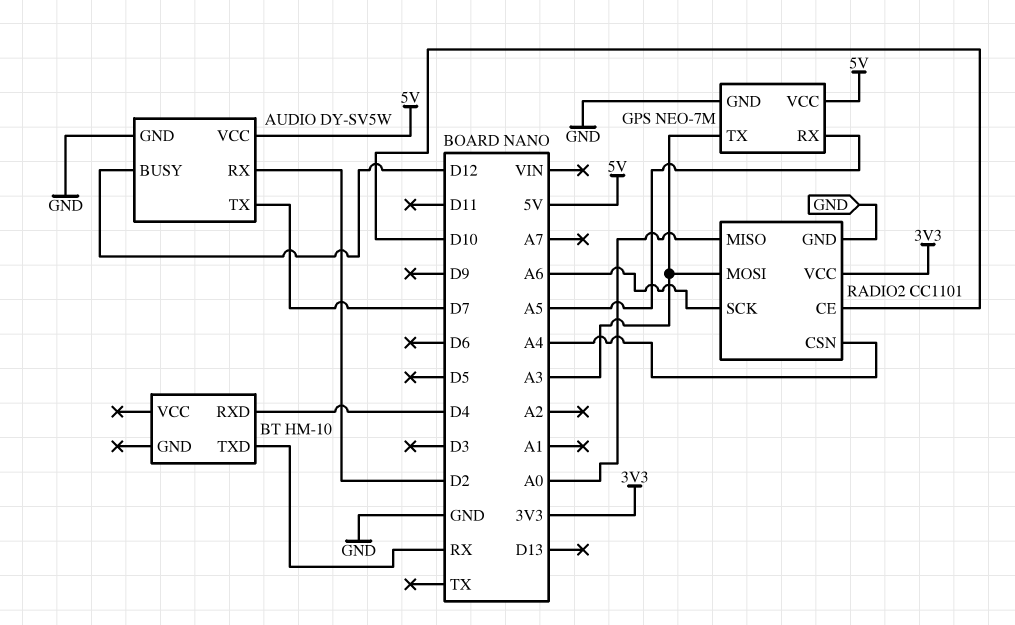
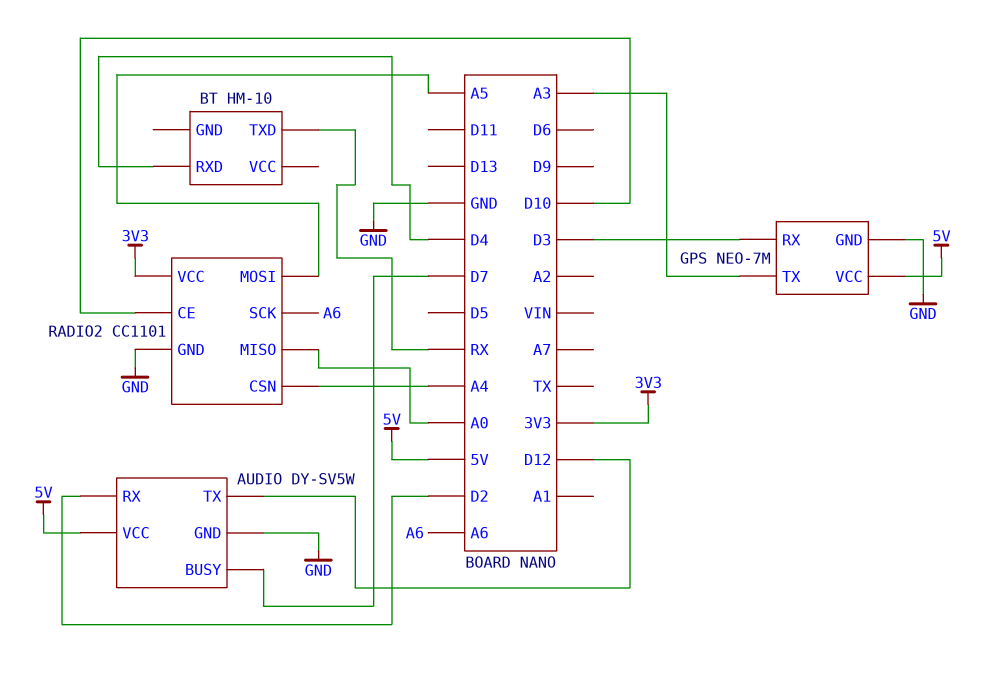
AUDIO pin BUSY: D12 -> D7
AUDIO pin TX: D7 -> D12
GPS pin RX: A5 -> D3
RADIO2 pin MOSI: A3 -> A5

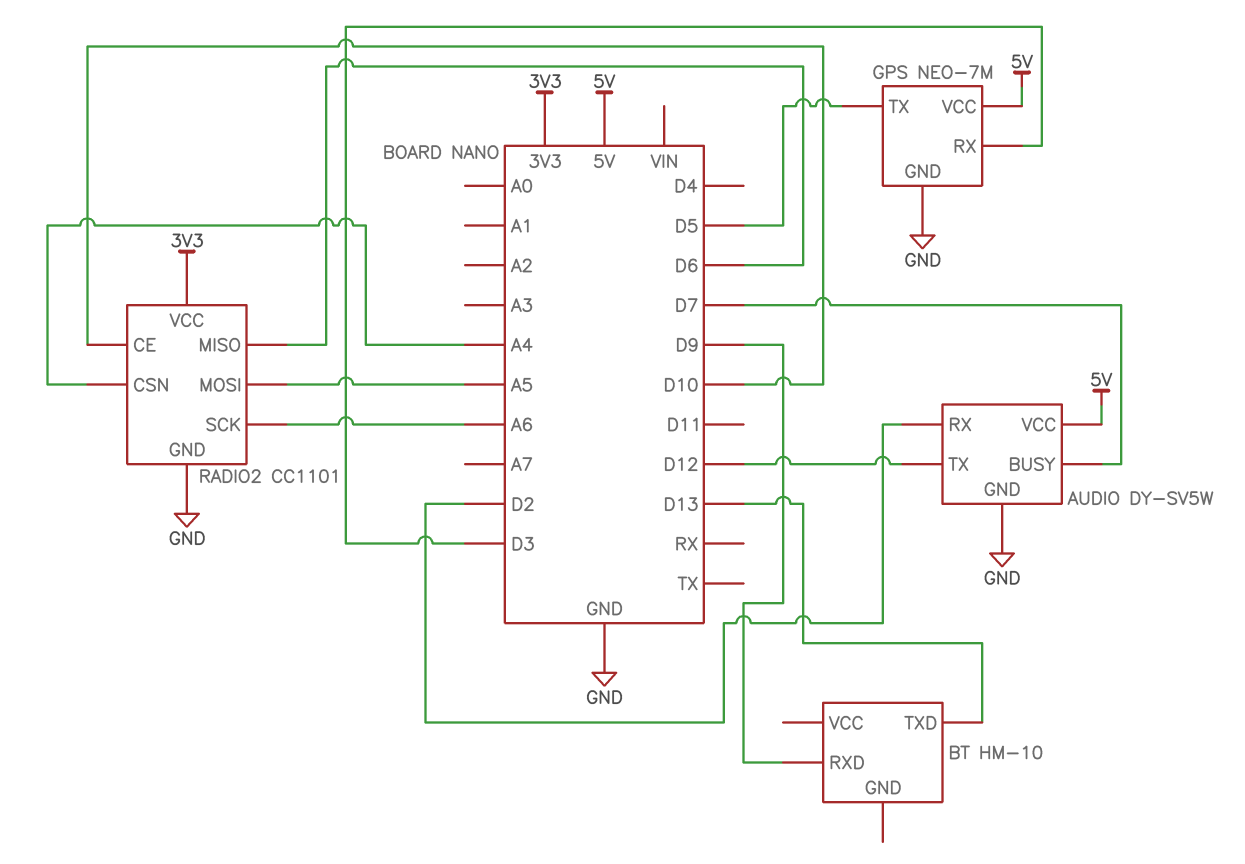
BT pin RXD: D4 -> D9
BT pin TXD: RX -> D13
GPS pin TX: A3 -> D5
RADIO2 pin MISO: A0 -> D6

